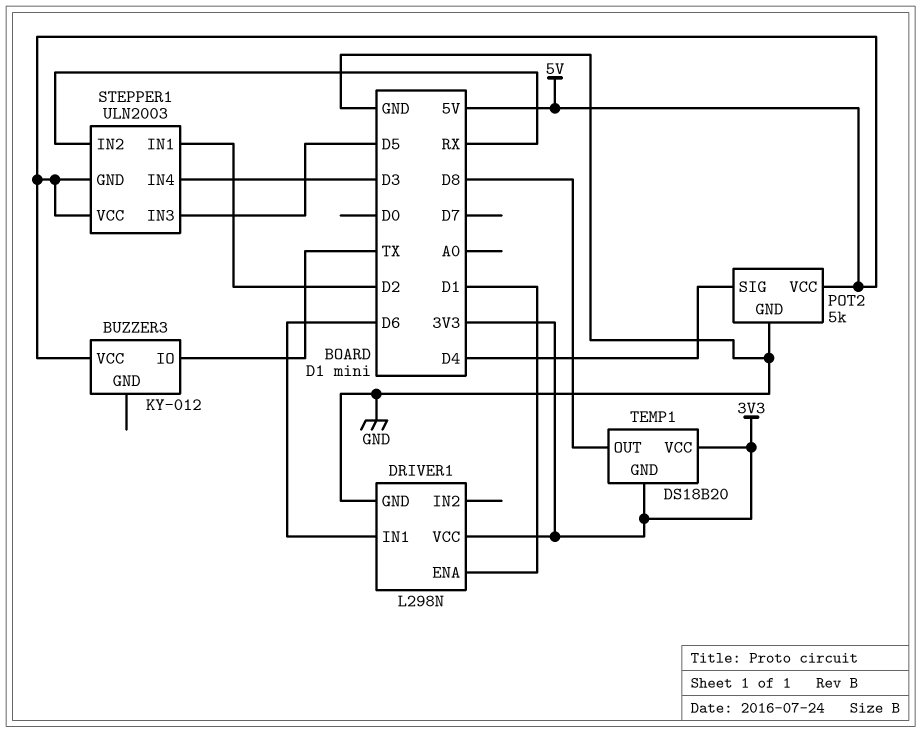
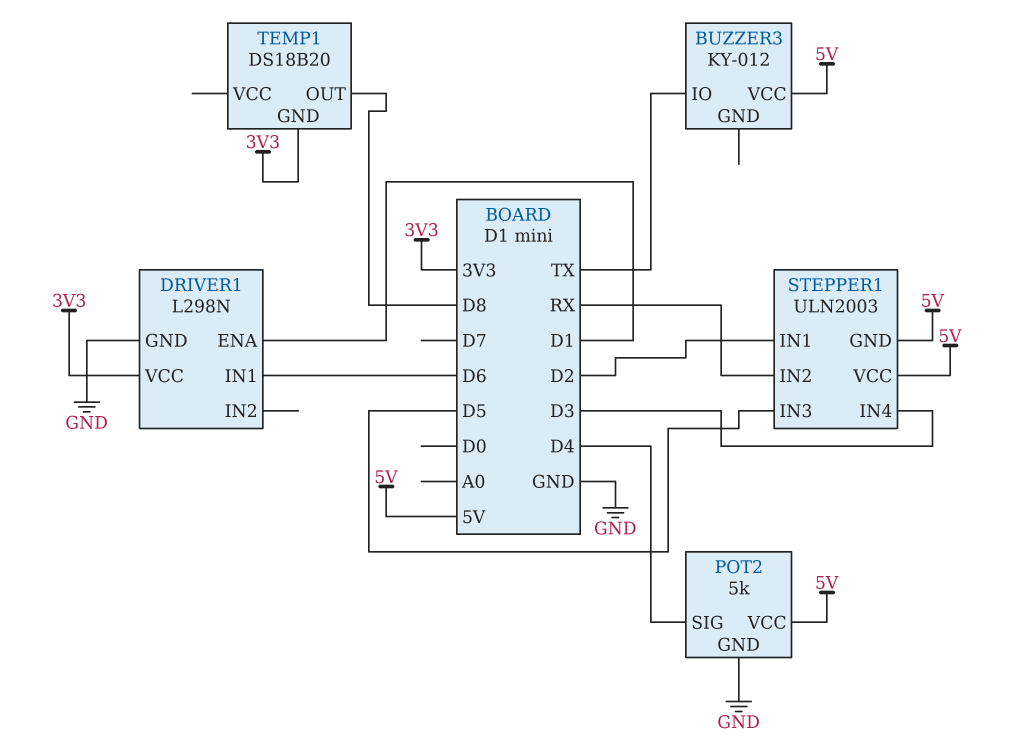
TEMP1 pin VCC: 3V3 -> none

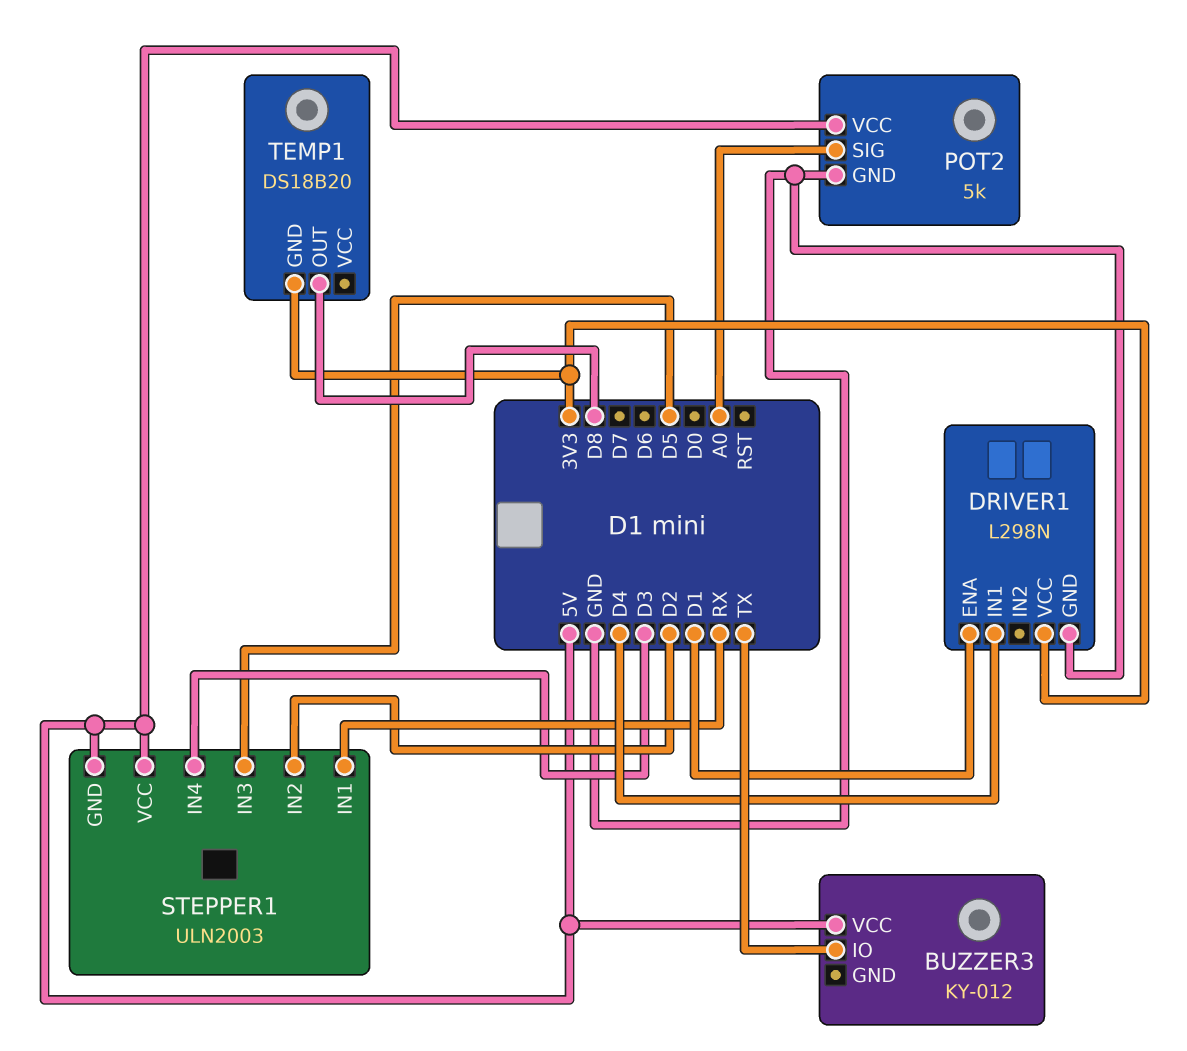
DRIVER1 pin IN1: D6 -> D4
POT2 pin SIG: D4 -> A0
STEPPER1 pin IN1: D2 -> RX
STEPPER1 pin IN2: RX -> D2

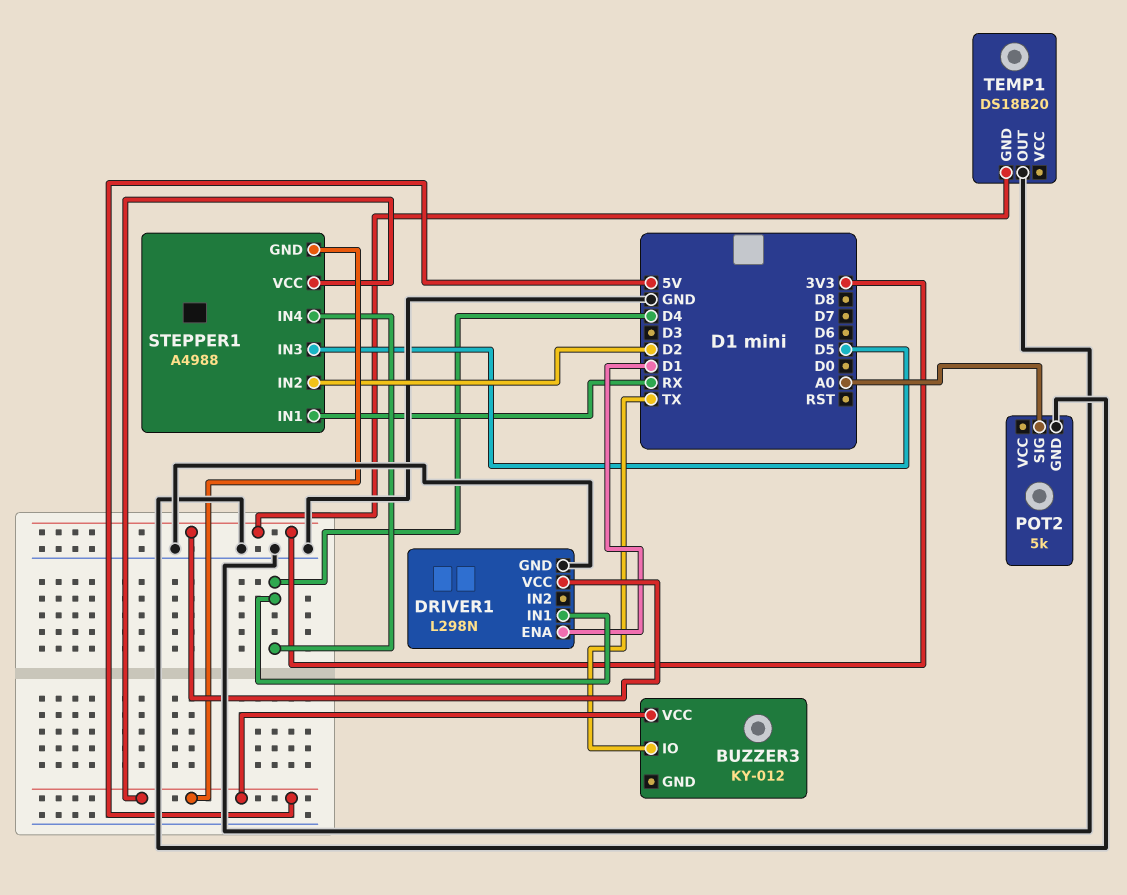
POT2 pin VCC: 5V -> none
STEPPER1: ULN2003 -> A4988
STEPPER1 pin IN4: D3 -> D4
TEMP1 pin OUT: D8 -> GND

